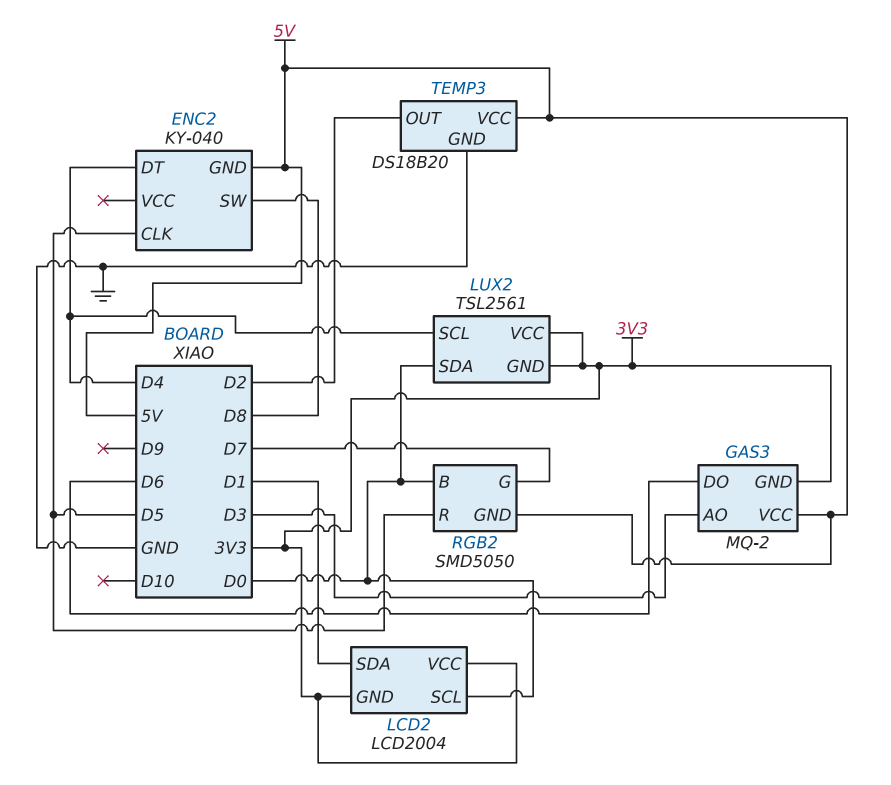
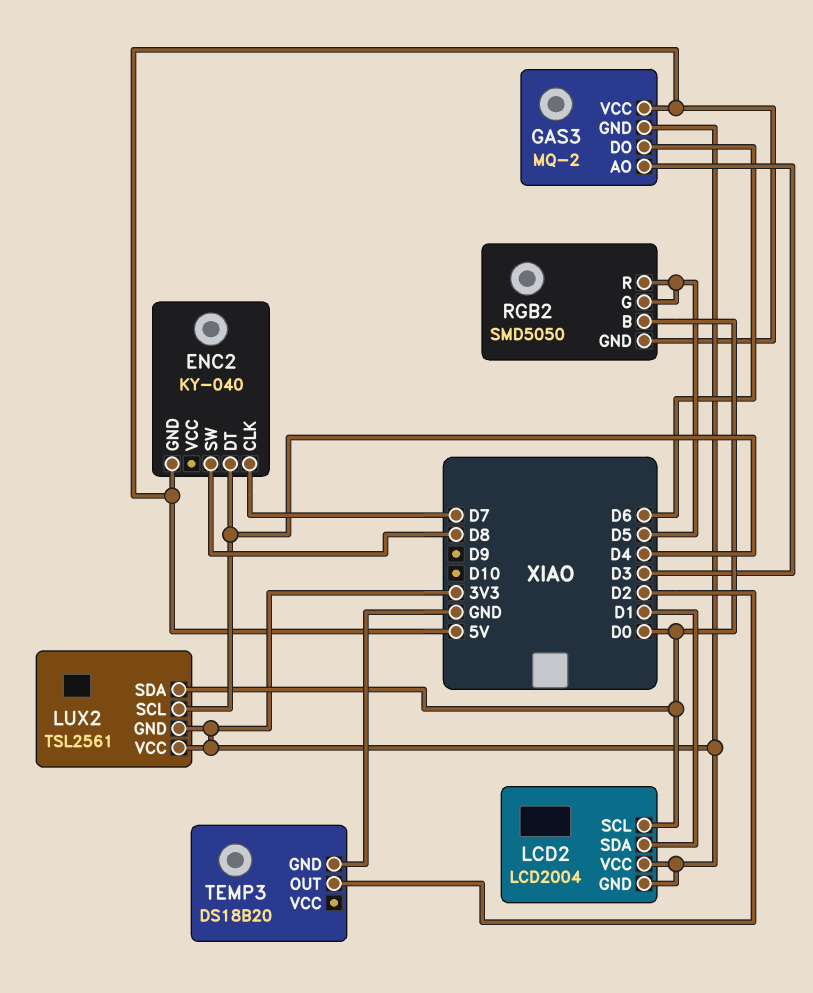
ENC2 pin CLK: D5 -> D7
RGB2 pin G: D7 -> D5
TEMP3 pin VCC: 5V -> none

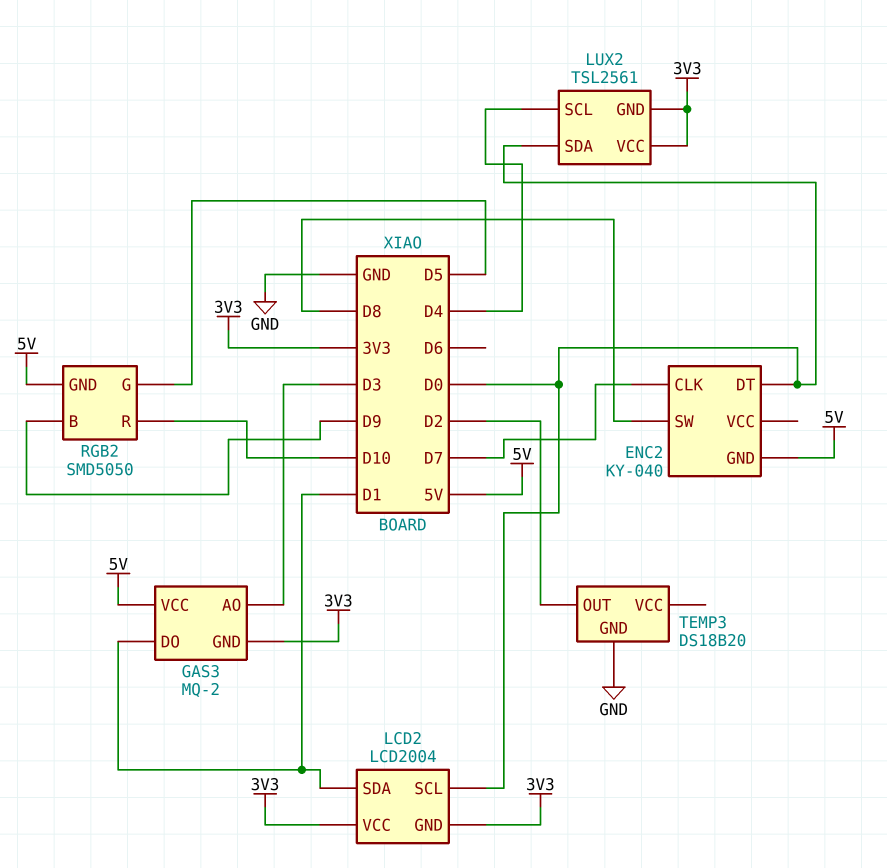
ENC2 pin DT: D4 -> D0
GAS3 pin DO: D6 -> D1
RGB2 pin B: D0 -> D9
RGB2 pin R: D5 -> D10

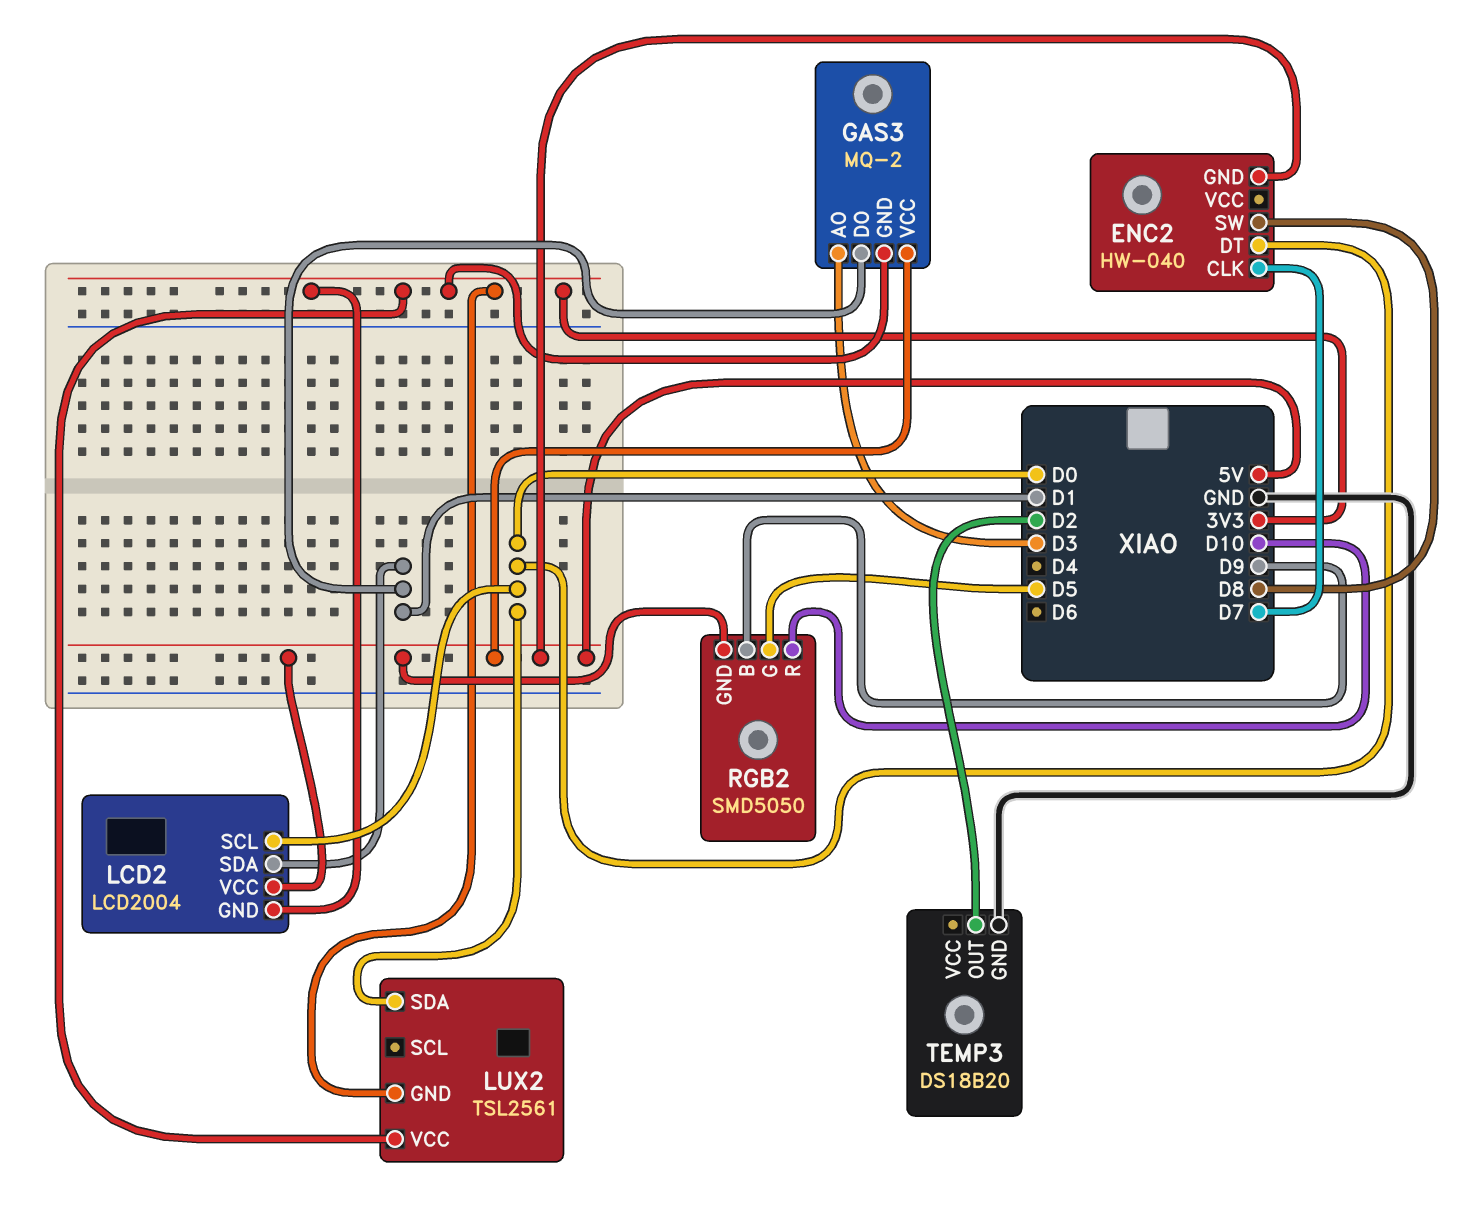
ENC2: KY-040 -> HW-040
LCD2 pin VCC: 3V3 -> 5V
LUX2 pin SCL: D4 -> none

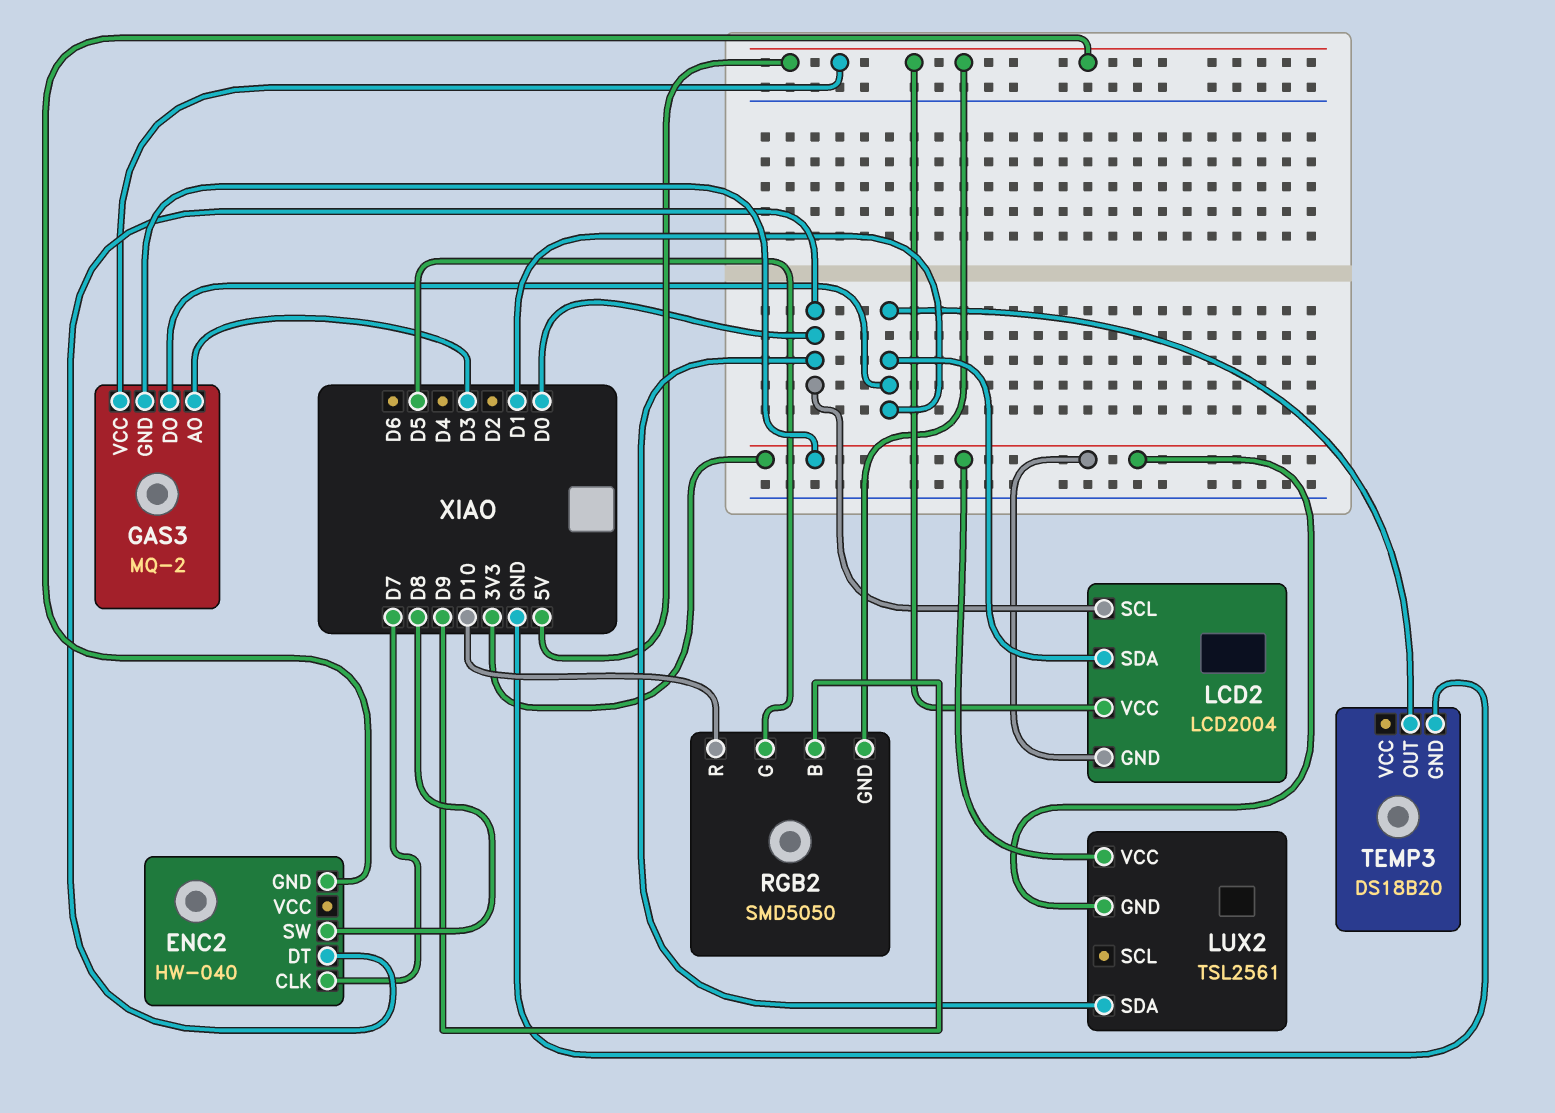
TEMP3 pin OUT: D2 -> D1

